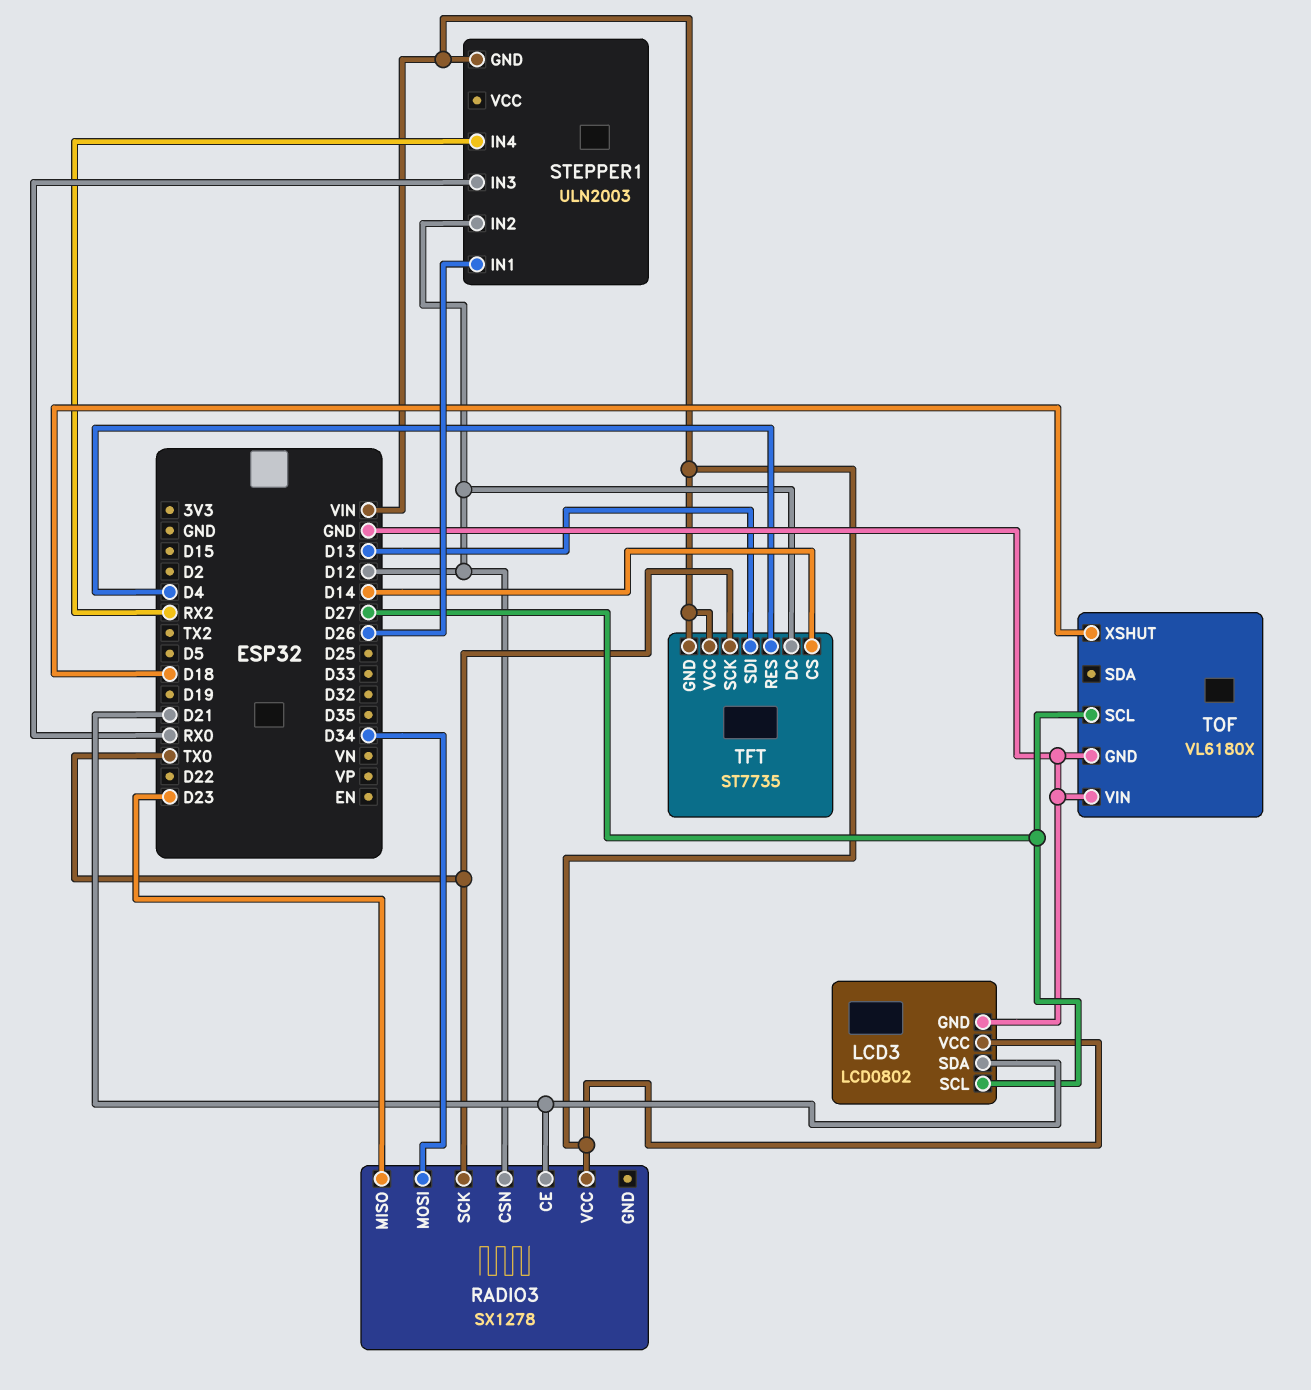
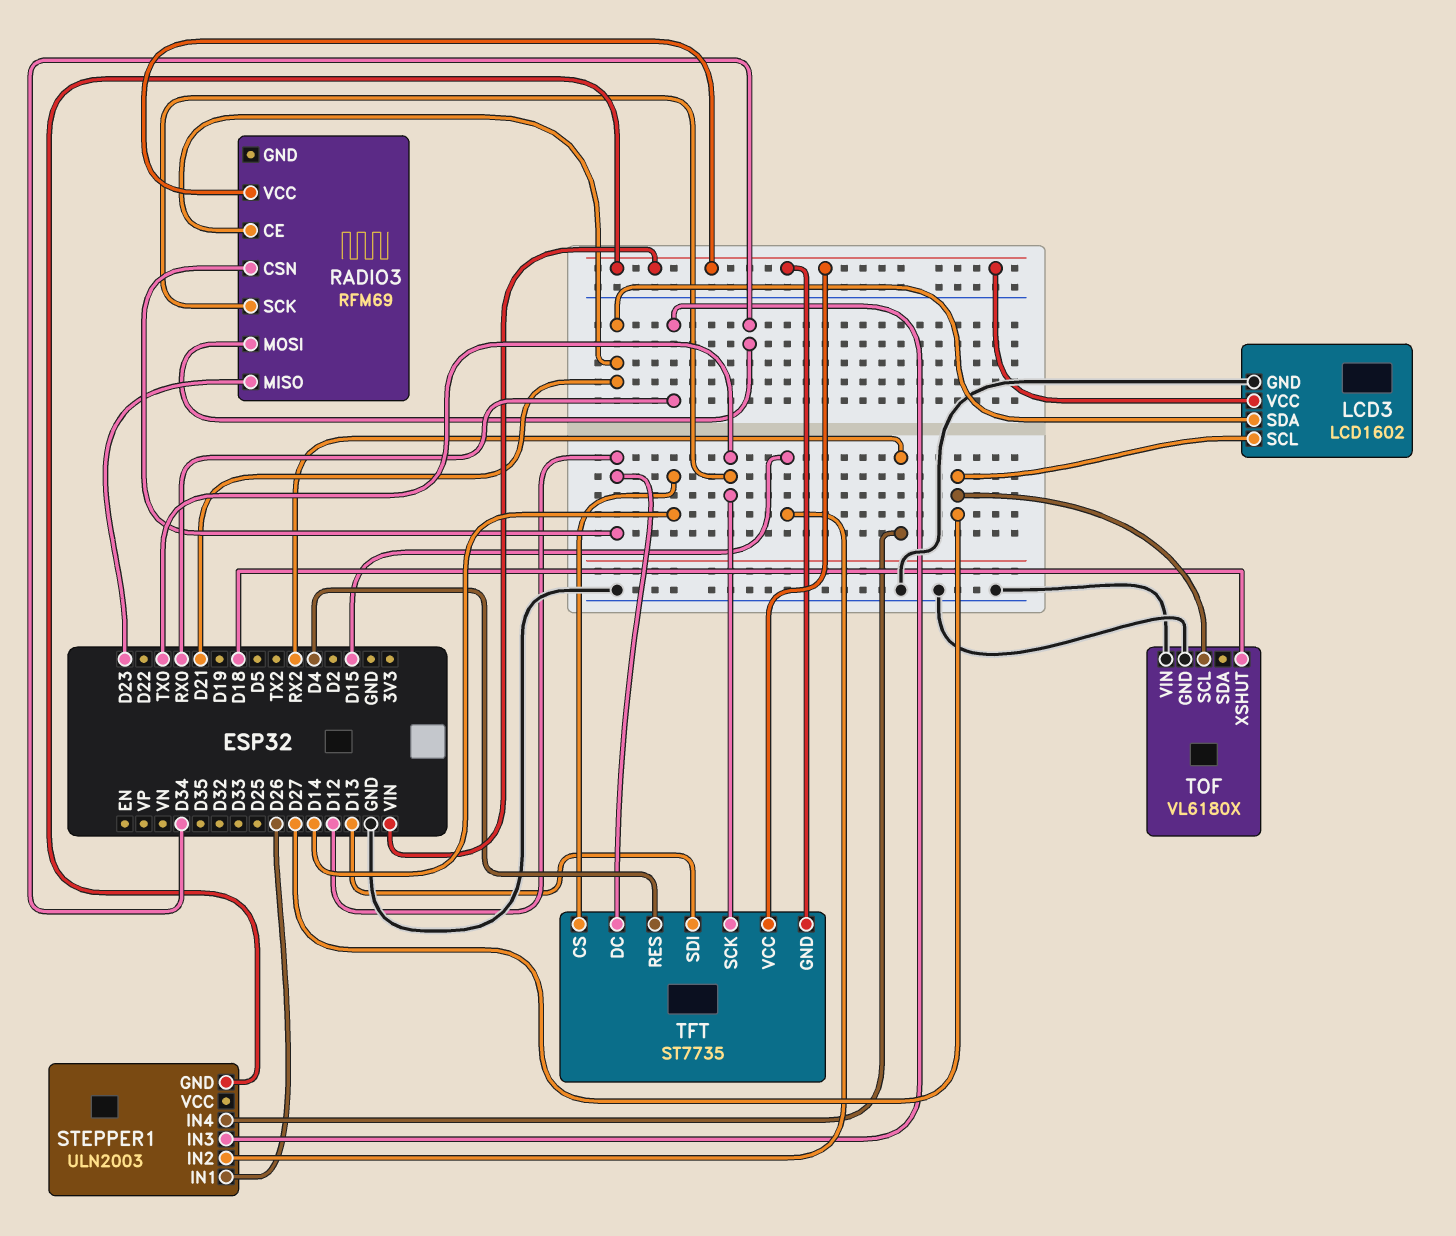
LCD3: LCD0802 -> LCD1602
RADIO3: SX1278 -> RFM69
STEPPER1 pin IN2: D12 -> D15

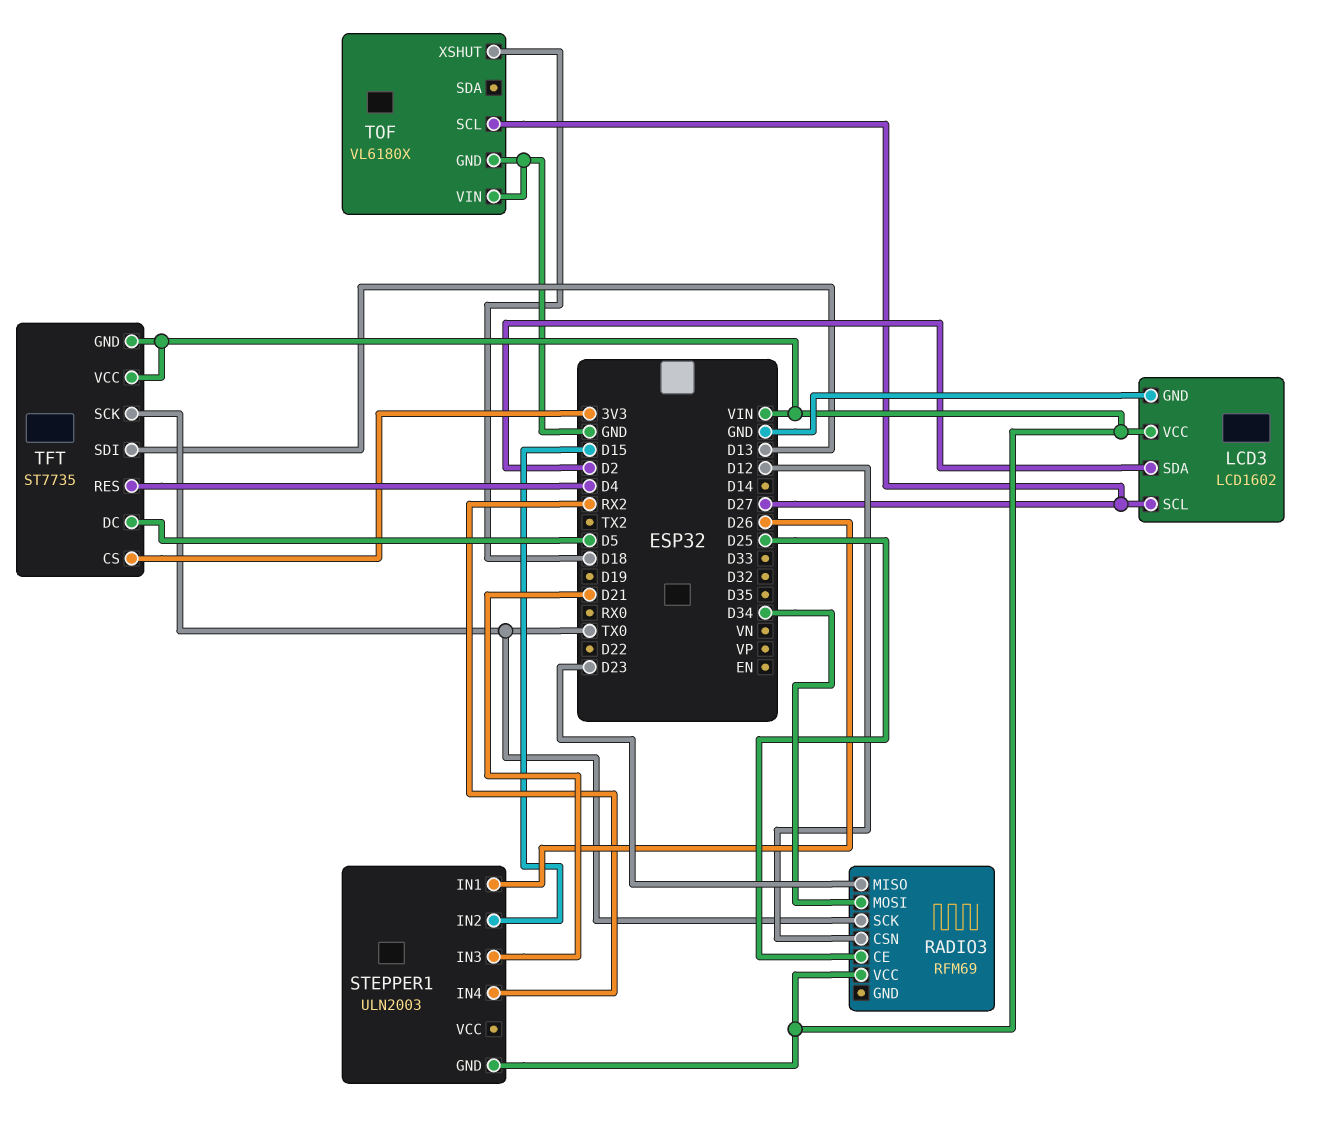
LCD3 pin SDA: D21 -> D2
RADIO3 pin CE: D21 -> D25
STEPPER1 pin IN3: RX0 -> D21
TFT pin CS: D14 -> 3V3
TFT pin DC: D12 -> D5

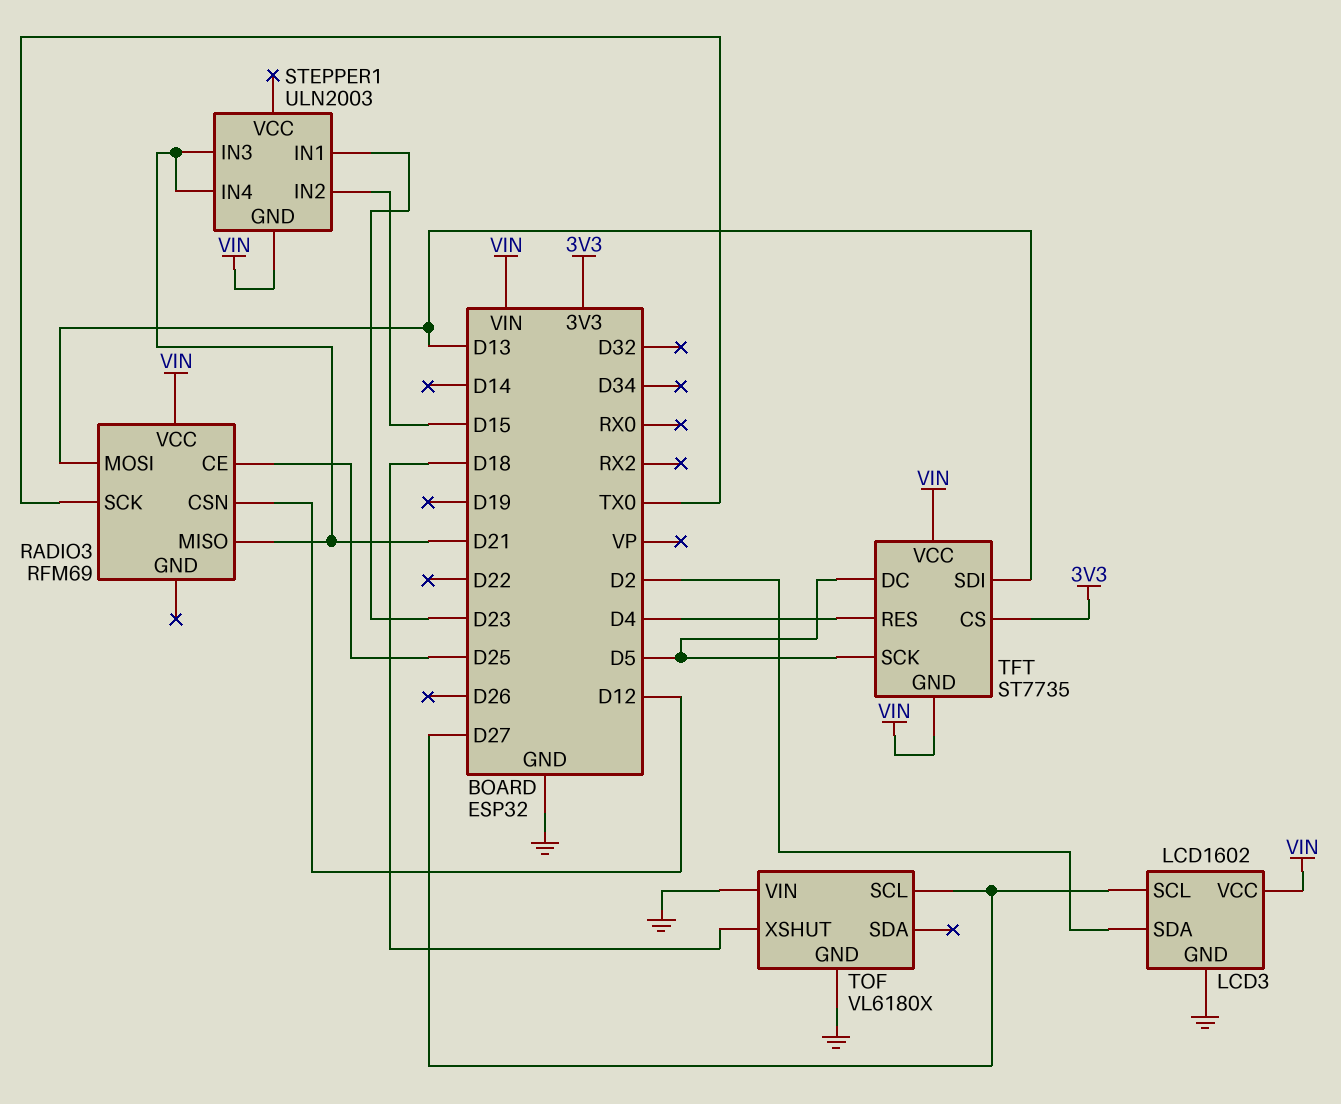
RADIO3 pin MISO: D23 -> D21
RADIO3 pin MOSI: D34 -> D13
STEPPER1 pin IN1: D26 -> D23
STEPPER1 pin IN4: RX2 -> D21
TFT pin SCK: TX0 -> D5

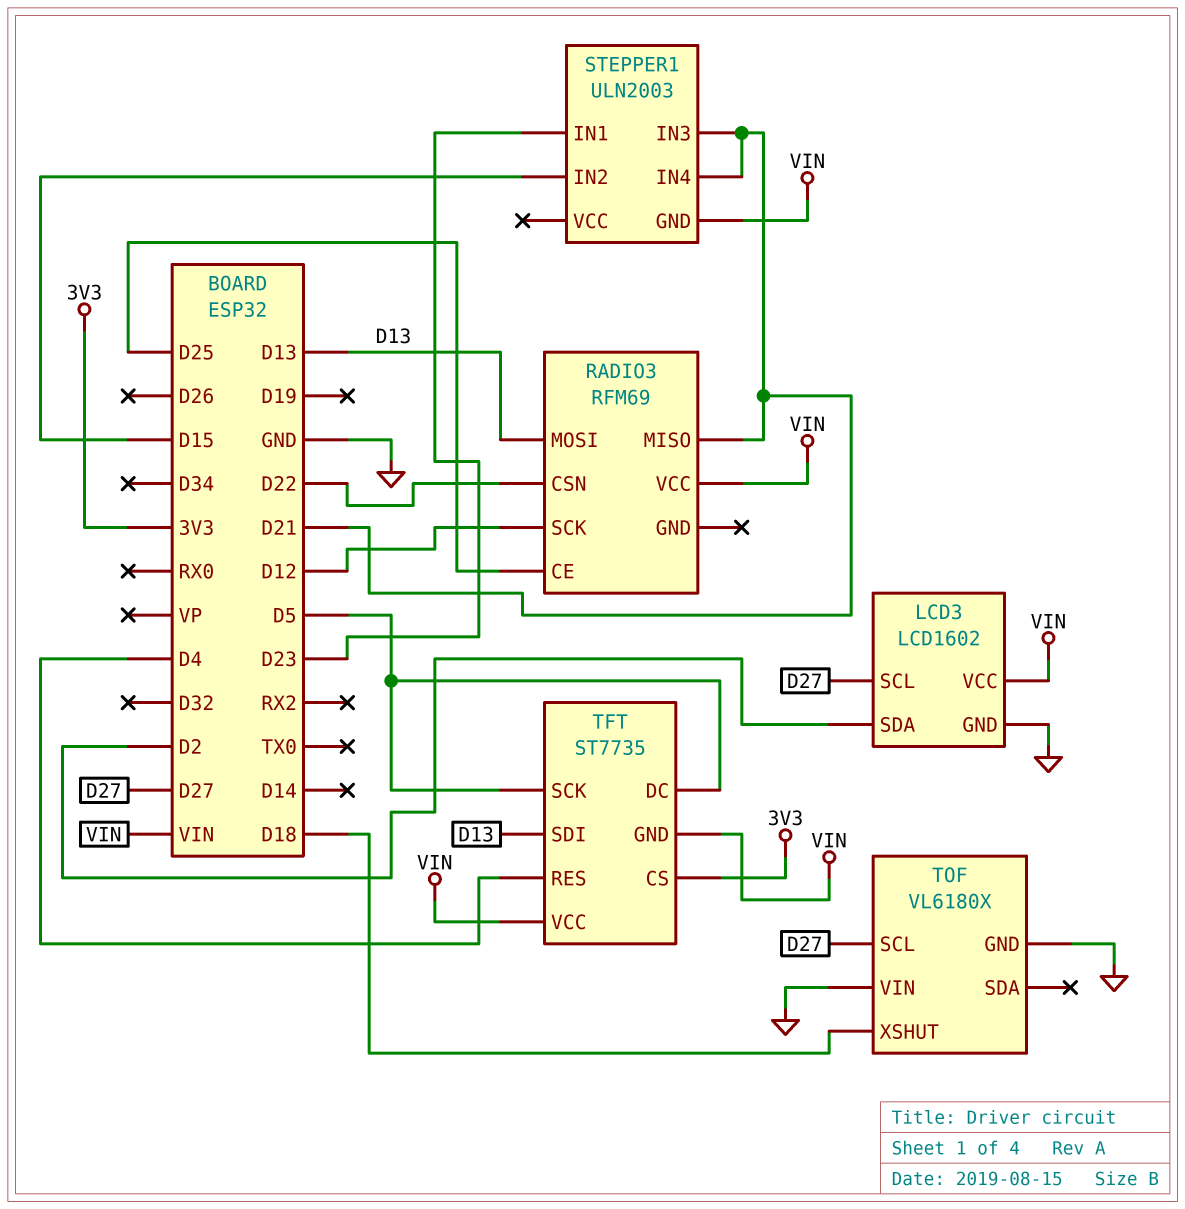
RADIO3 pin CSN: D12 -> D22
RADIO3 pin SCK: TX0 -> D12

